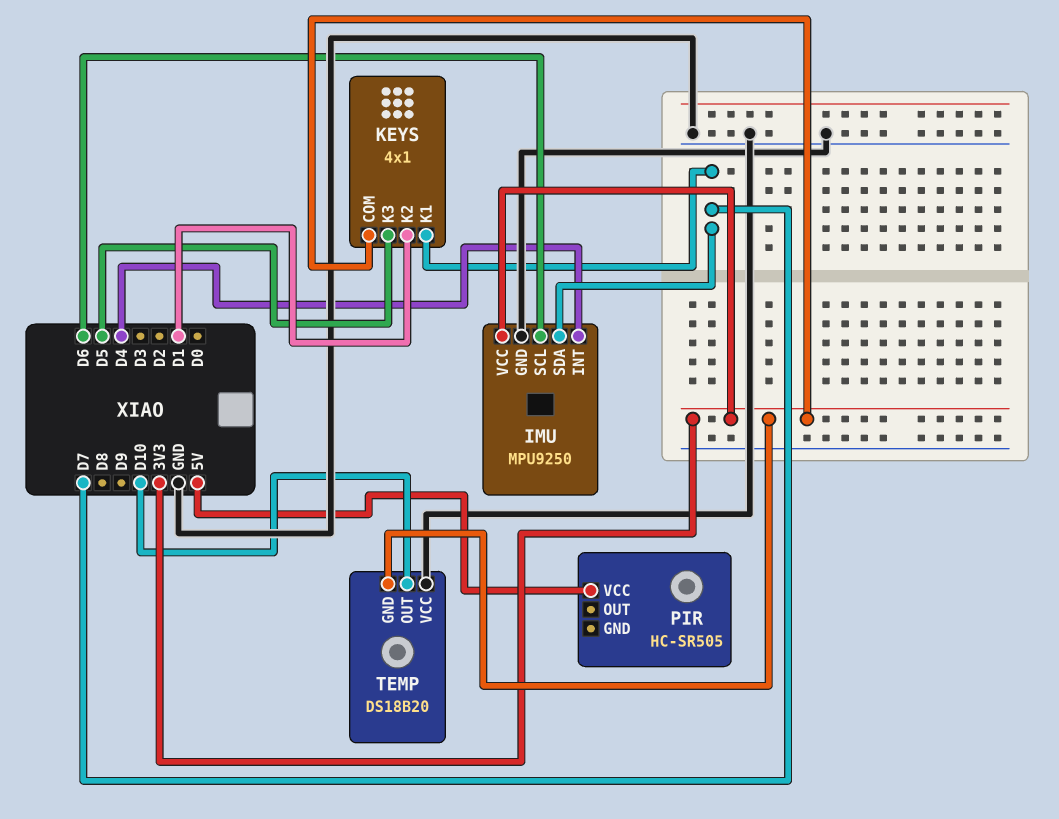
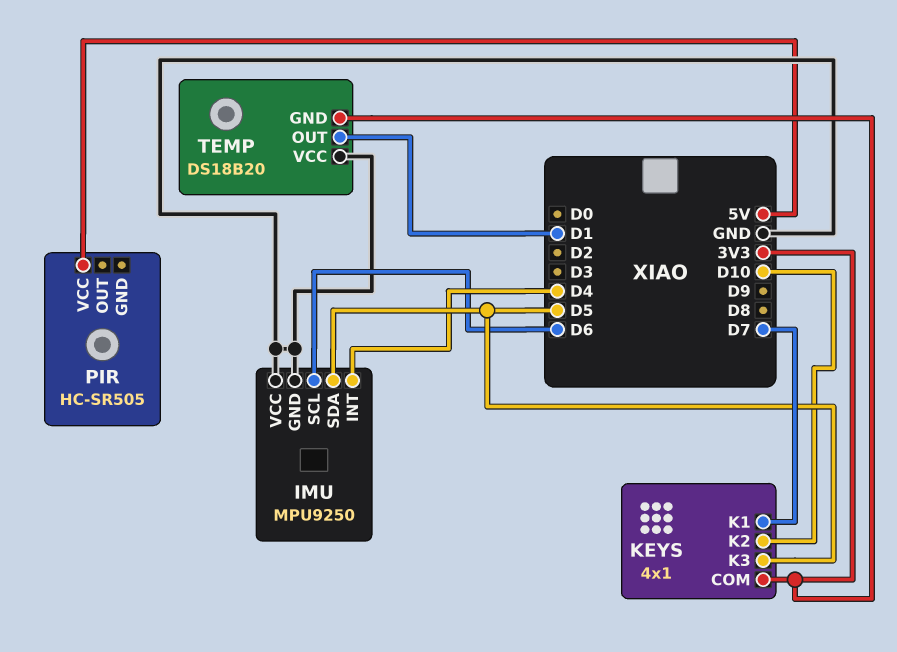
IMU pin SDA: D7 -> D5
IMU pin VCC: 3V3 -> GND
KEYS pin K2: D1 -> D10
TEMP pin OUT: D10 -> D1

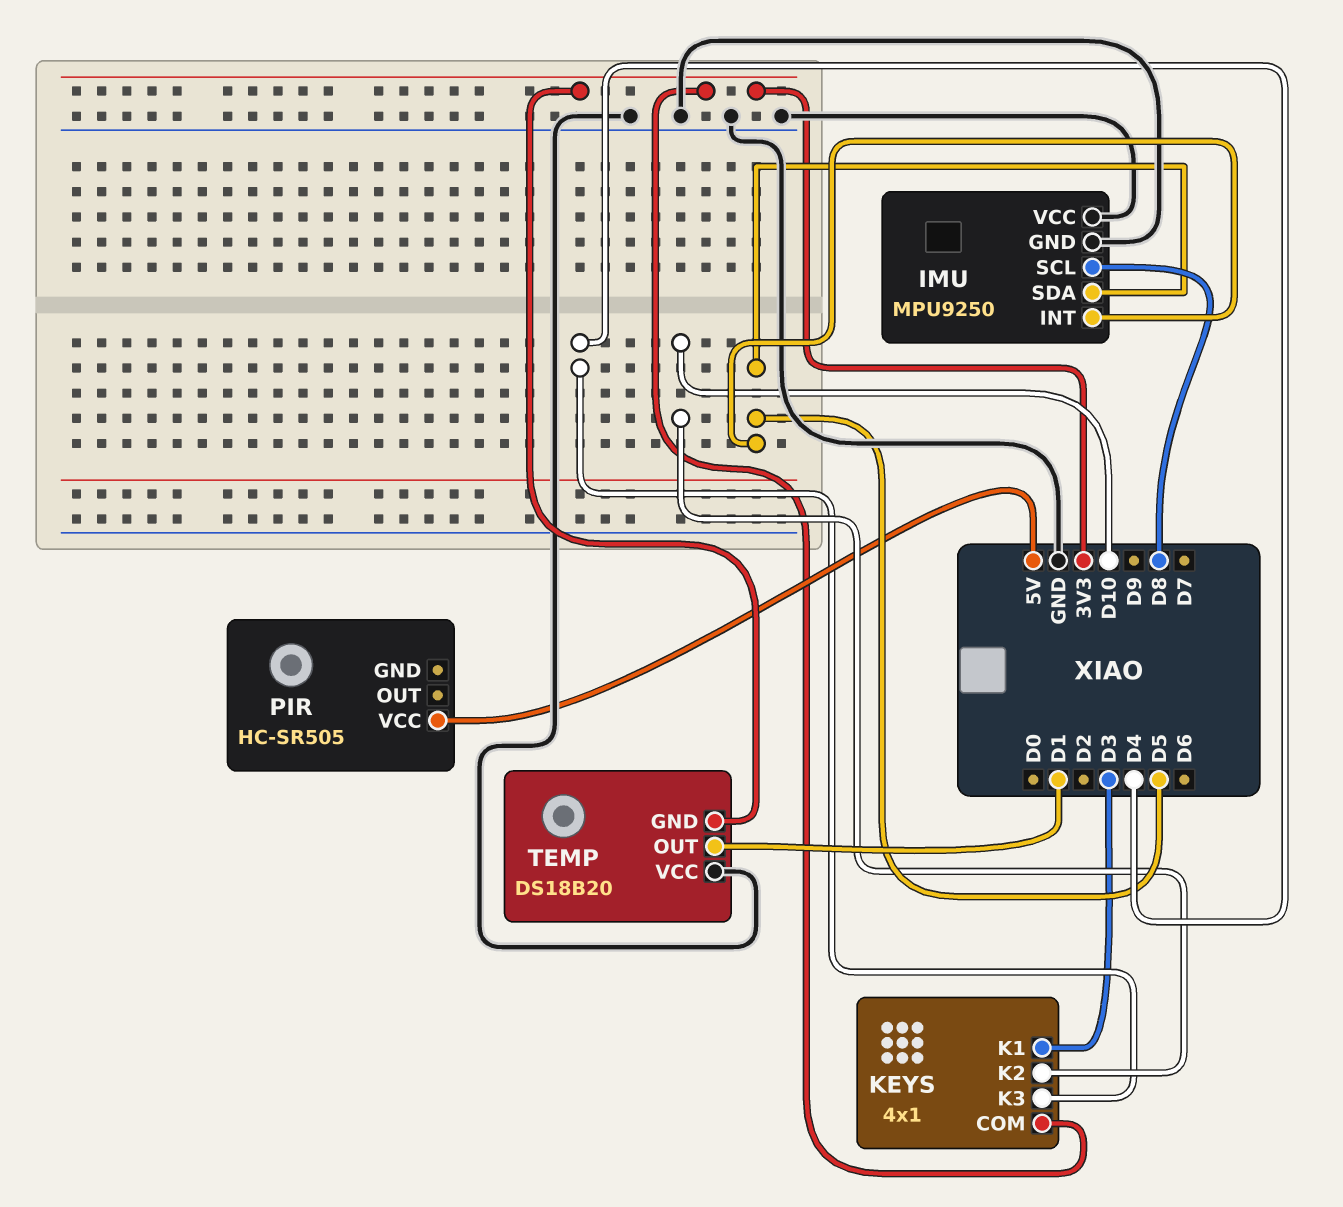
IMU pin INT: D4 -> D5
IMU pin SCL: D6 -> D8
KEYS pin K1: D7 -> D3
KEYS pin K3: D5 -> D4

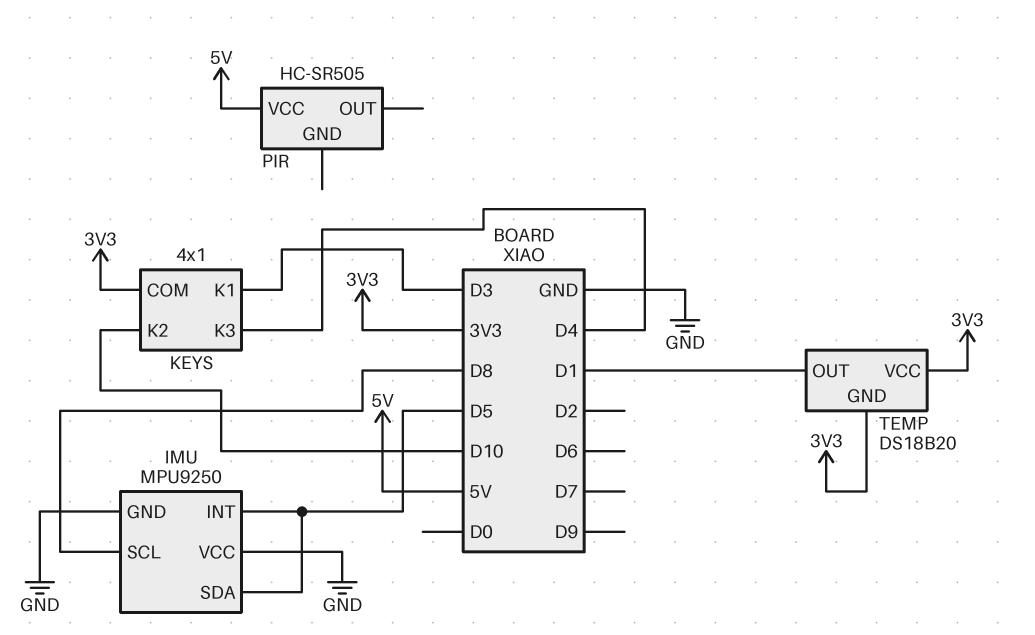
TEMP pin VCC: GND -> 3V3

